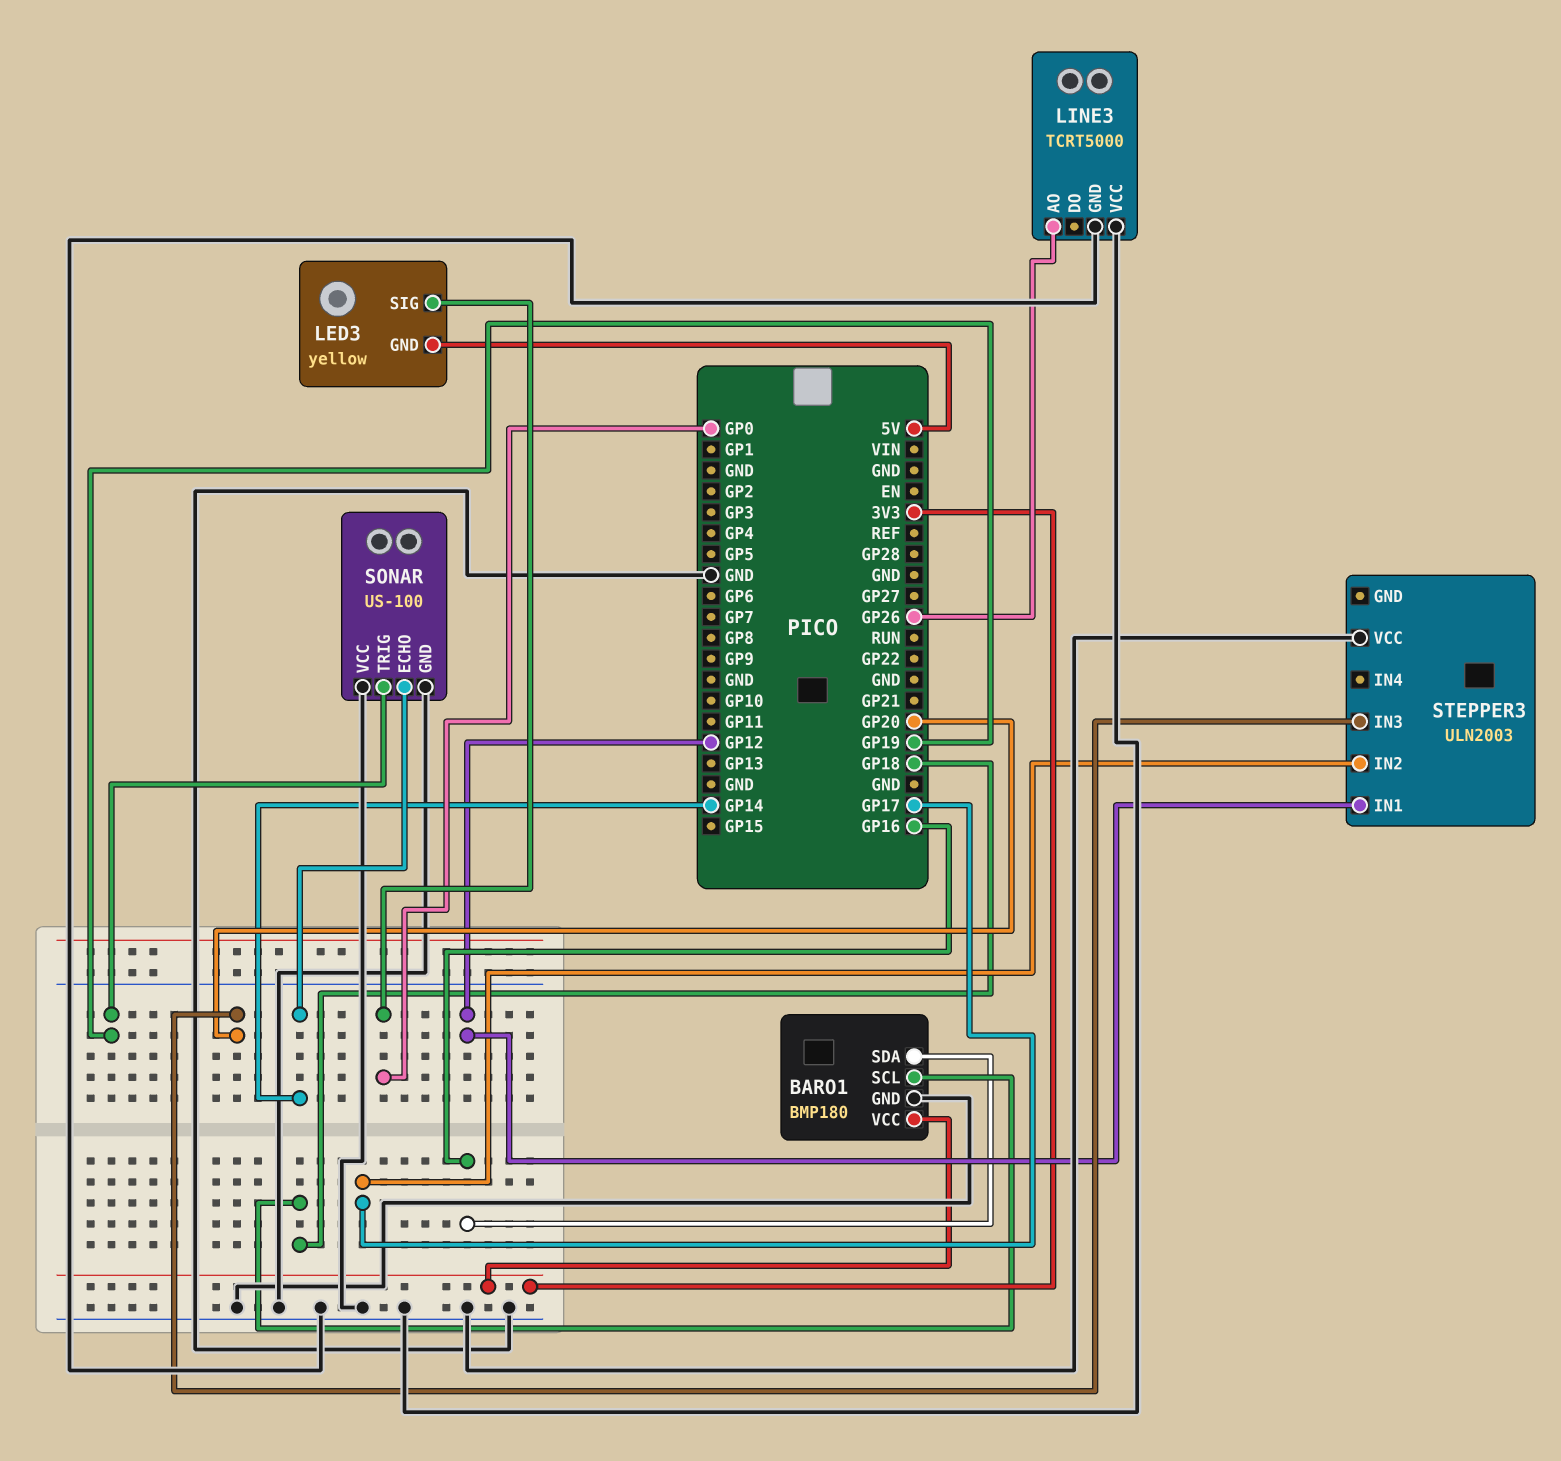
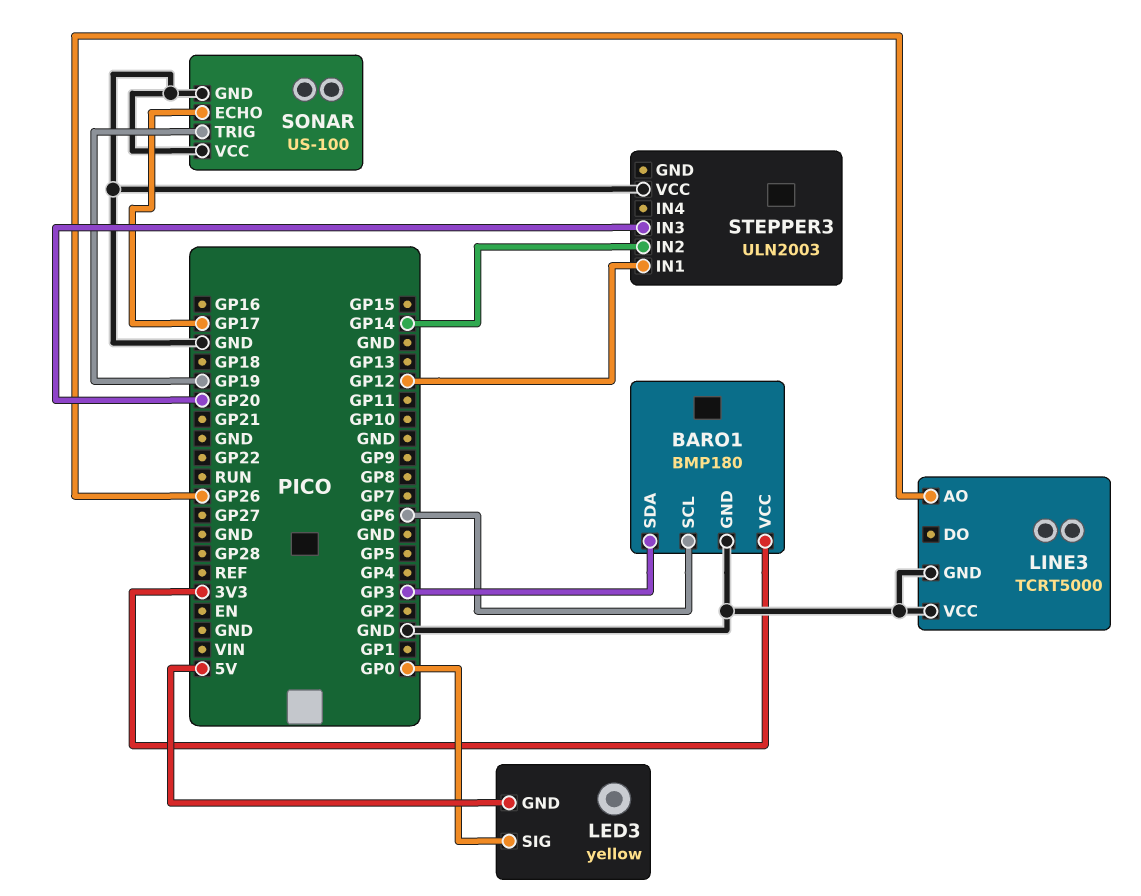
BARO1 pin SCL: GP18 -> GP6
BARO1 pin SDA: GP16 -> GP3
SONAR pin ECHO: GP14 -> GP17
STEPPER3 pin IN2: GP17 -> GP14

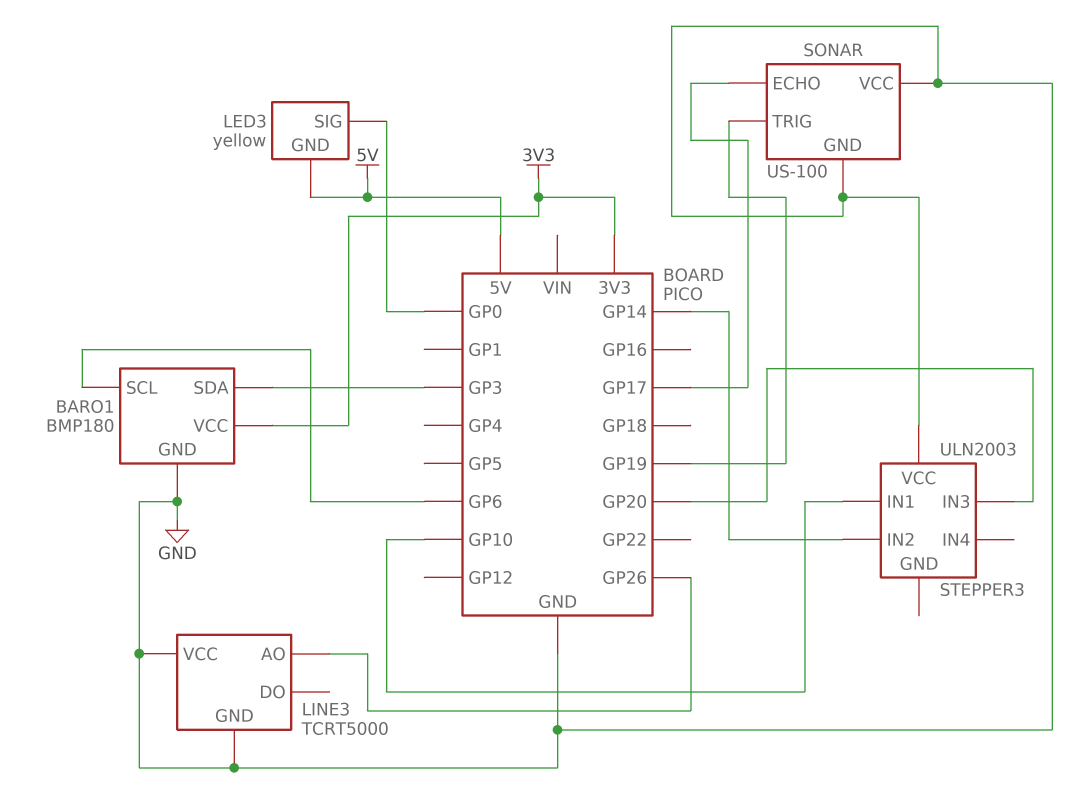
STEPPER3 pin IN1: GP12 -> GP10

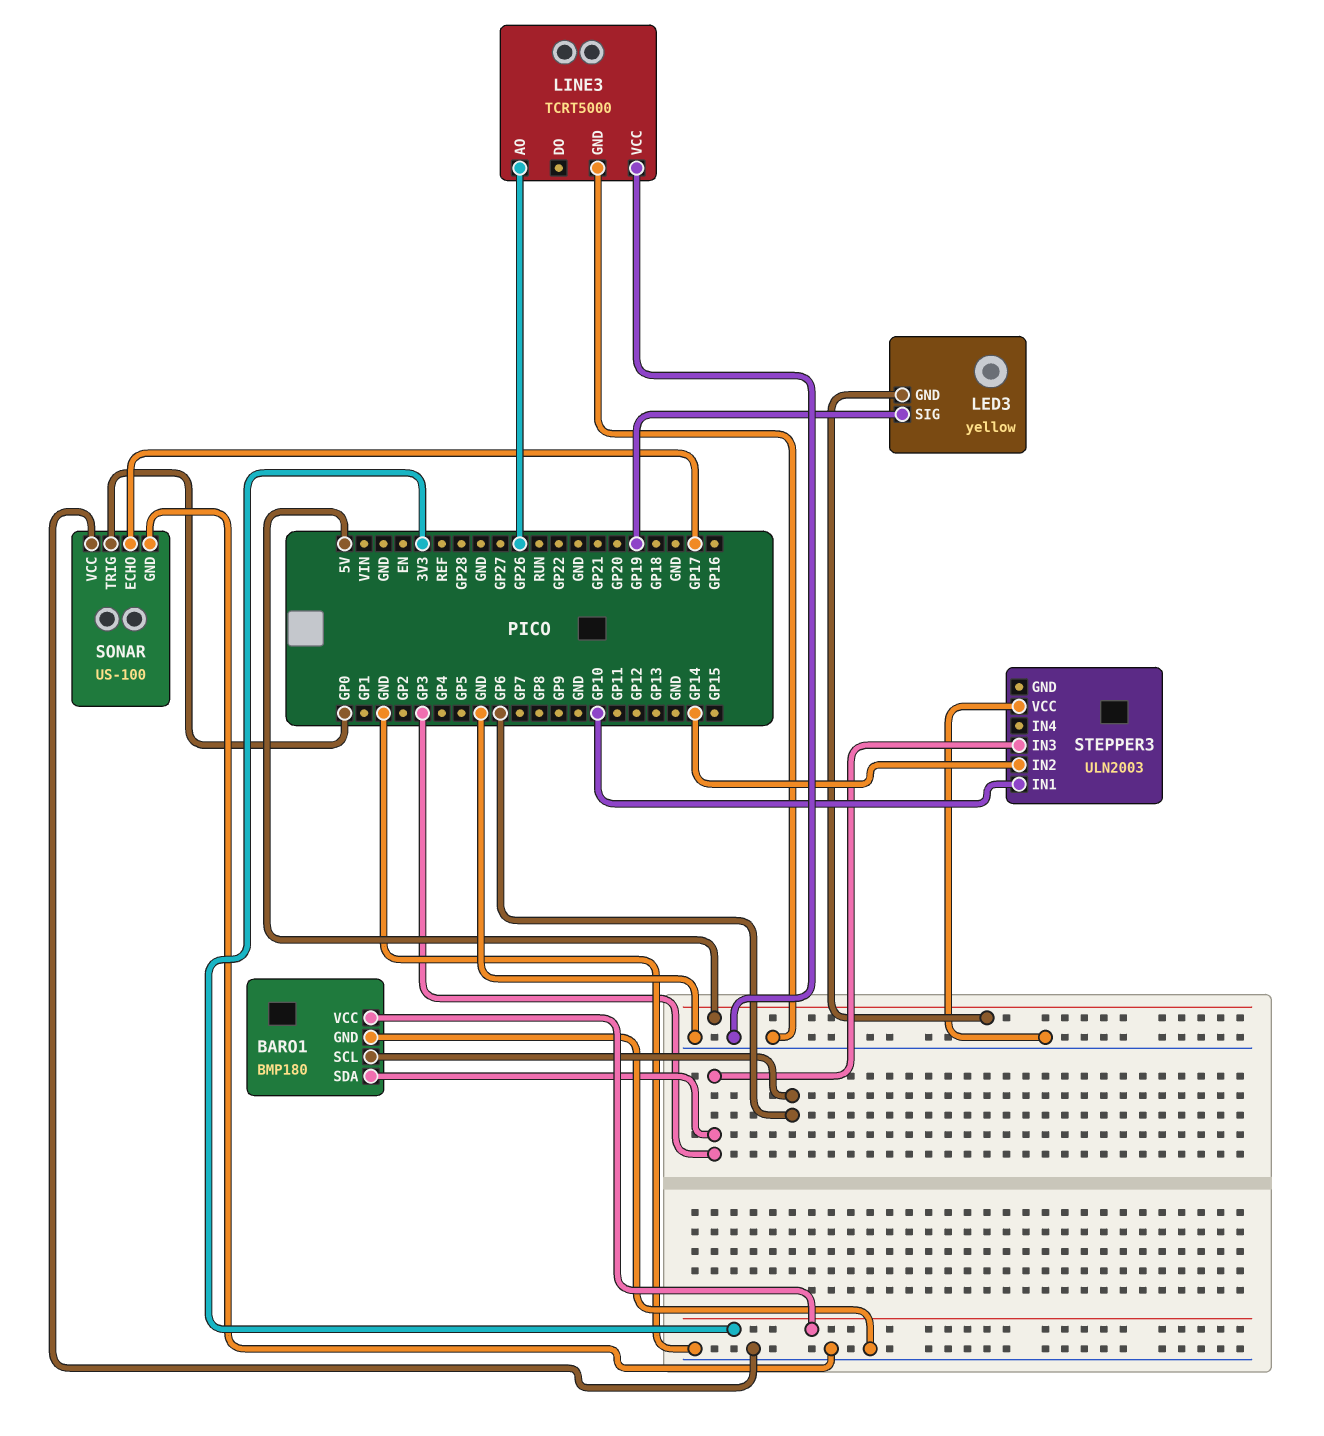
LED3 pin SIG: GP0 -> GP19
SONAR pin TRIG: GP19 -> GP0
STEPPER3 pin IN3: GP20 -> GP3

